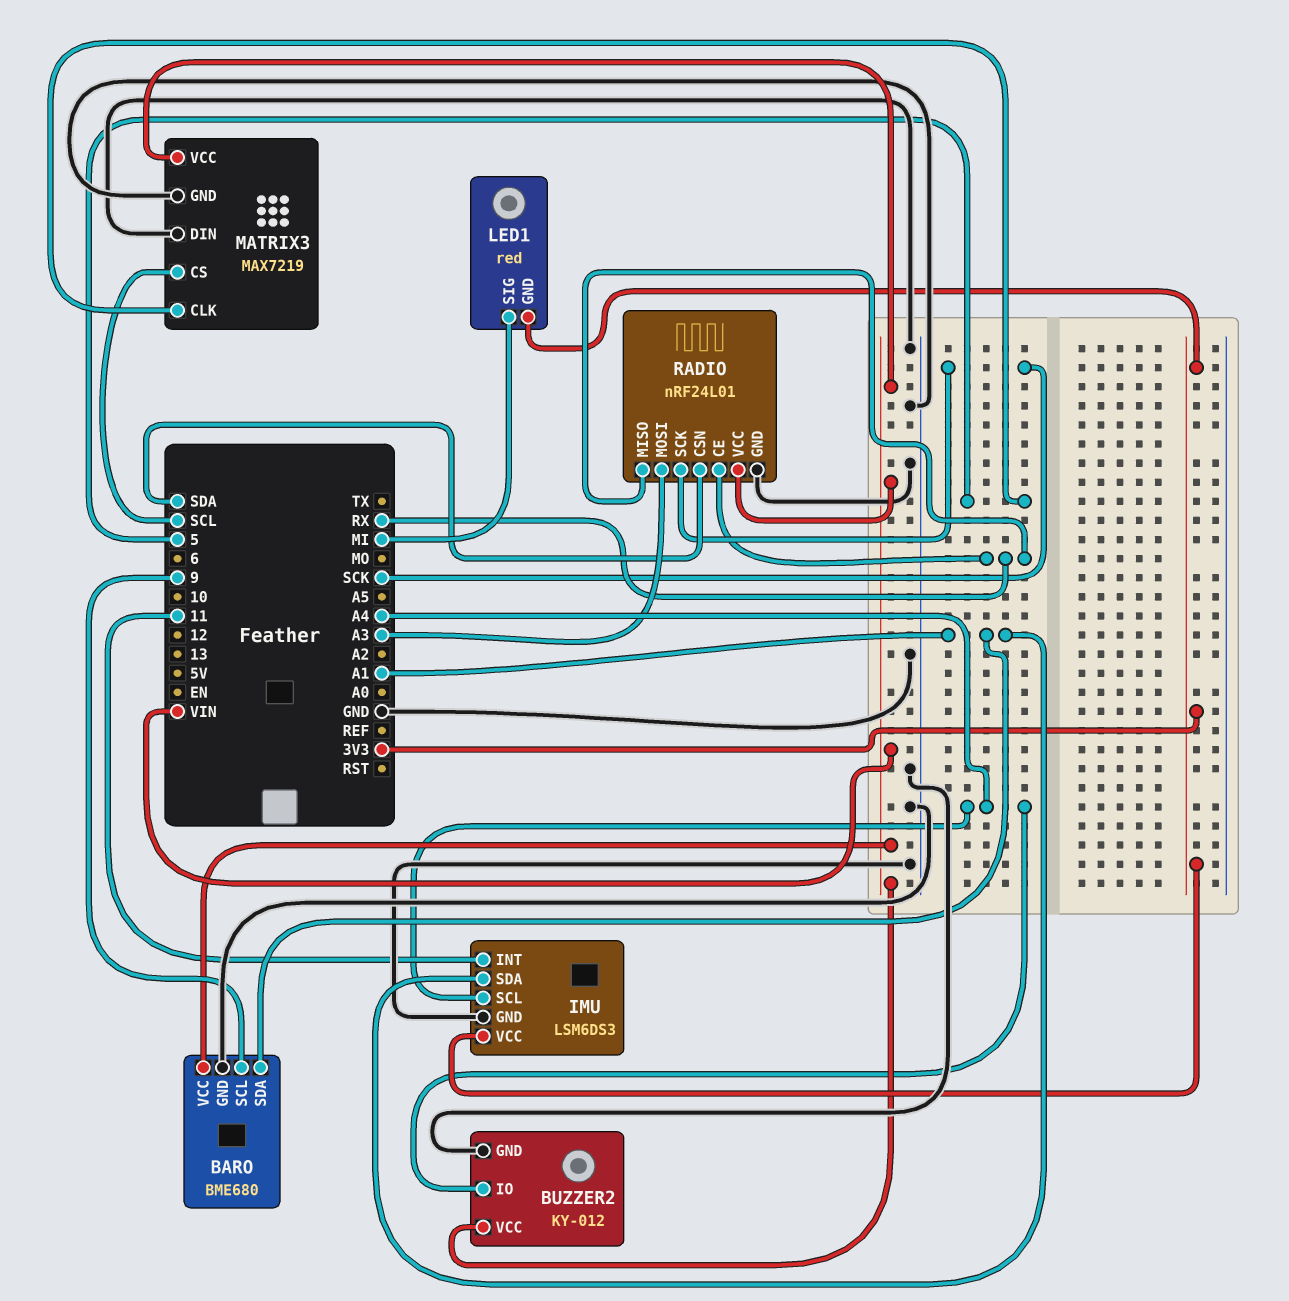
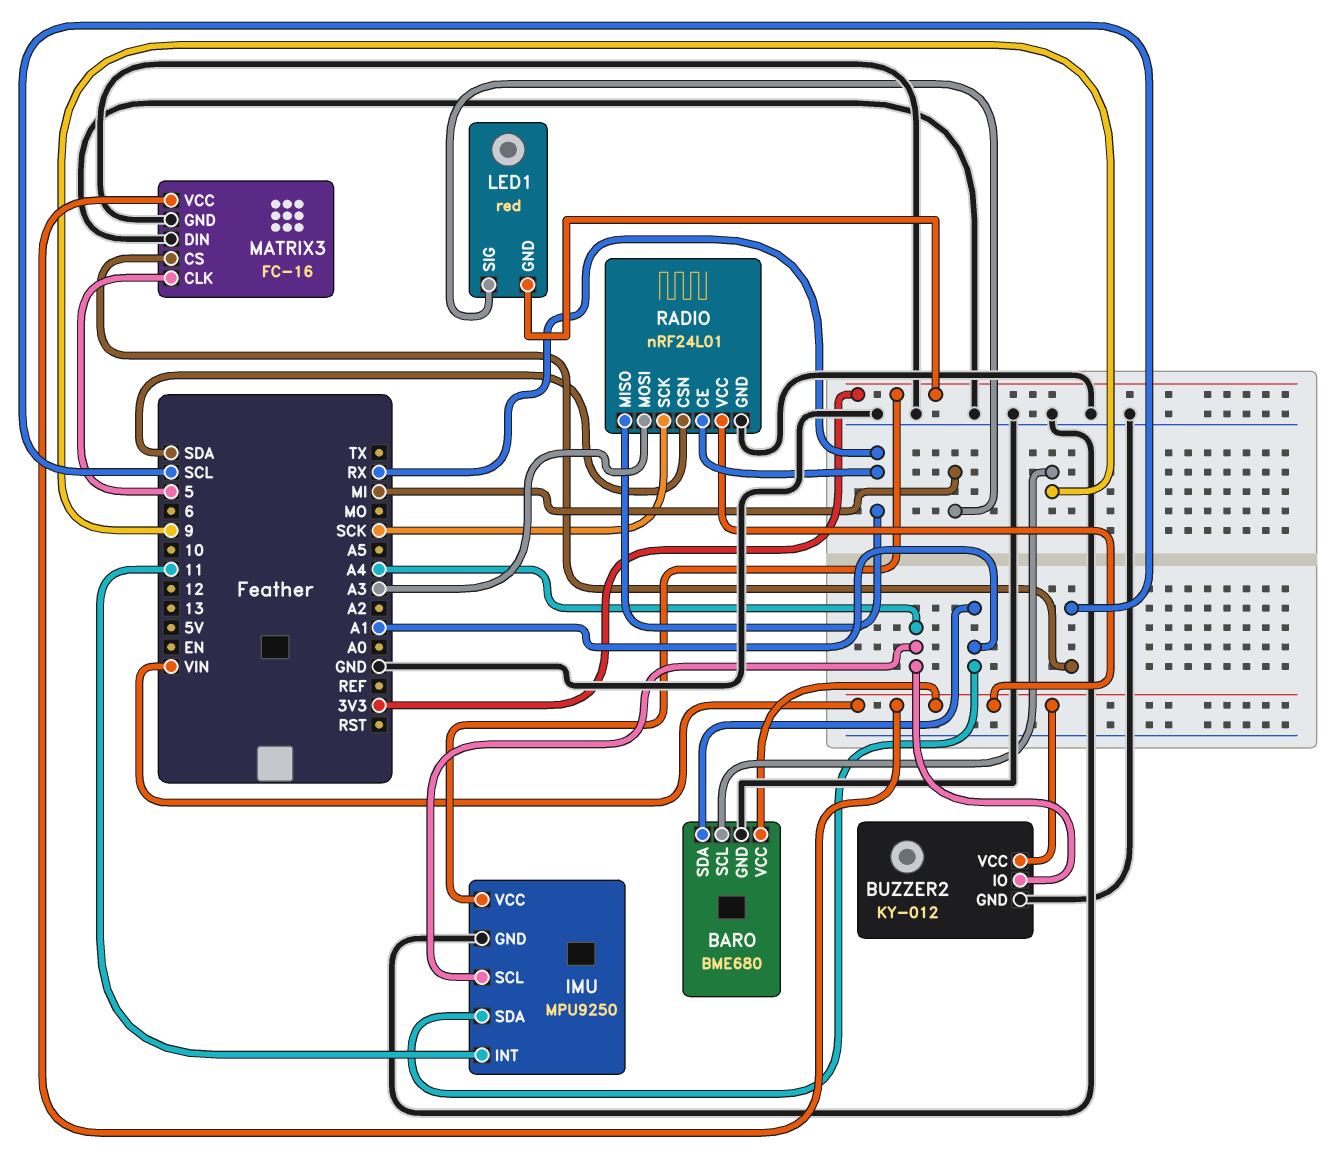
IMU: LSM6DS3 -> MPU9250
MATRIX3: MAX7219 -> FC-16

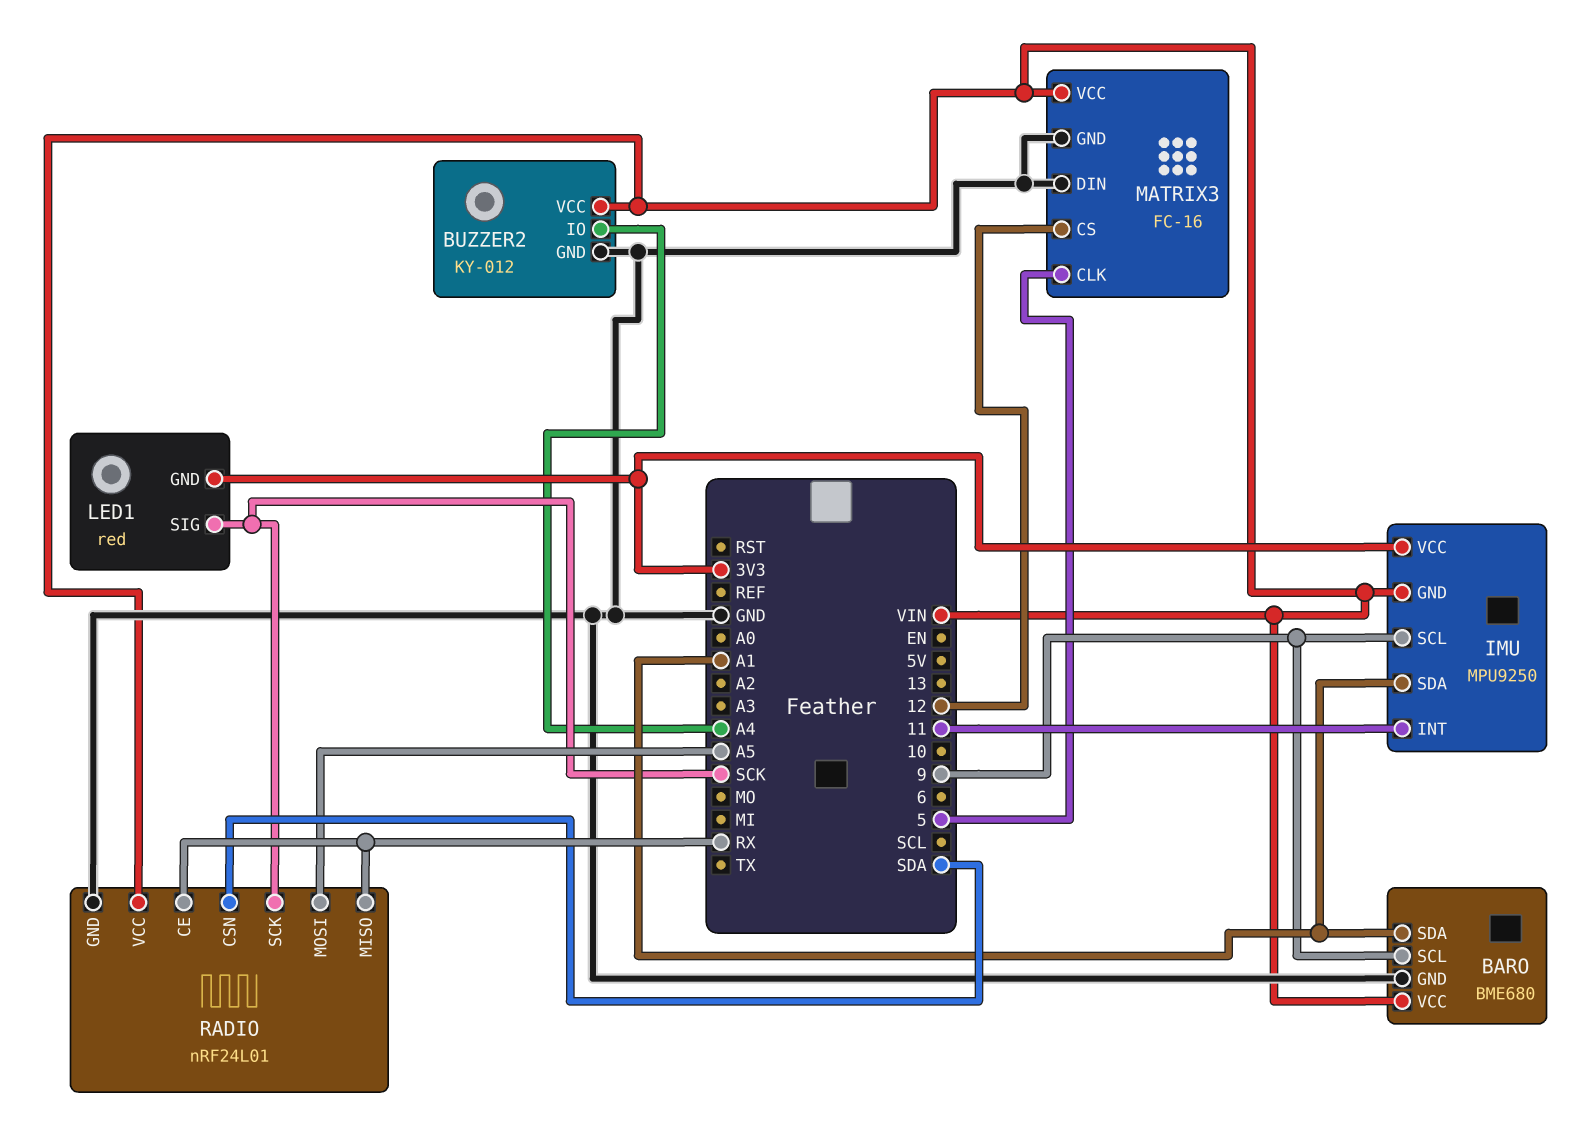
IMU pin GND: GND -> VIN
IMU pin SCL: A4 -> 9
LED1 pin SIG: MI -> SCK
MATRIX3 pin CS: SCL -> 12
RADIO pin MOSI: A3 -> A5

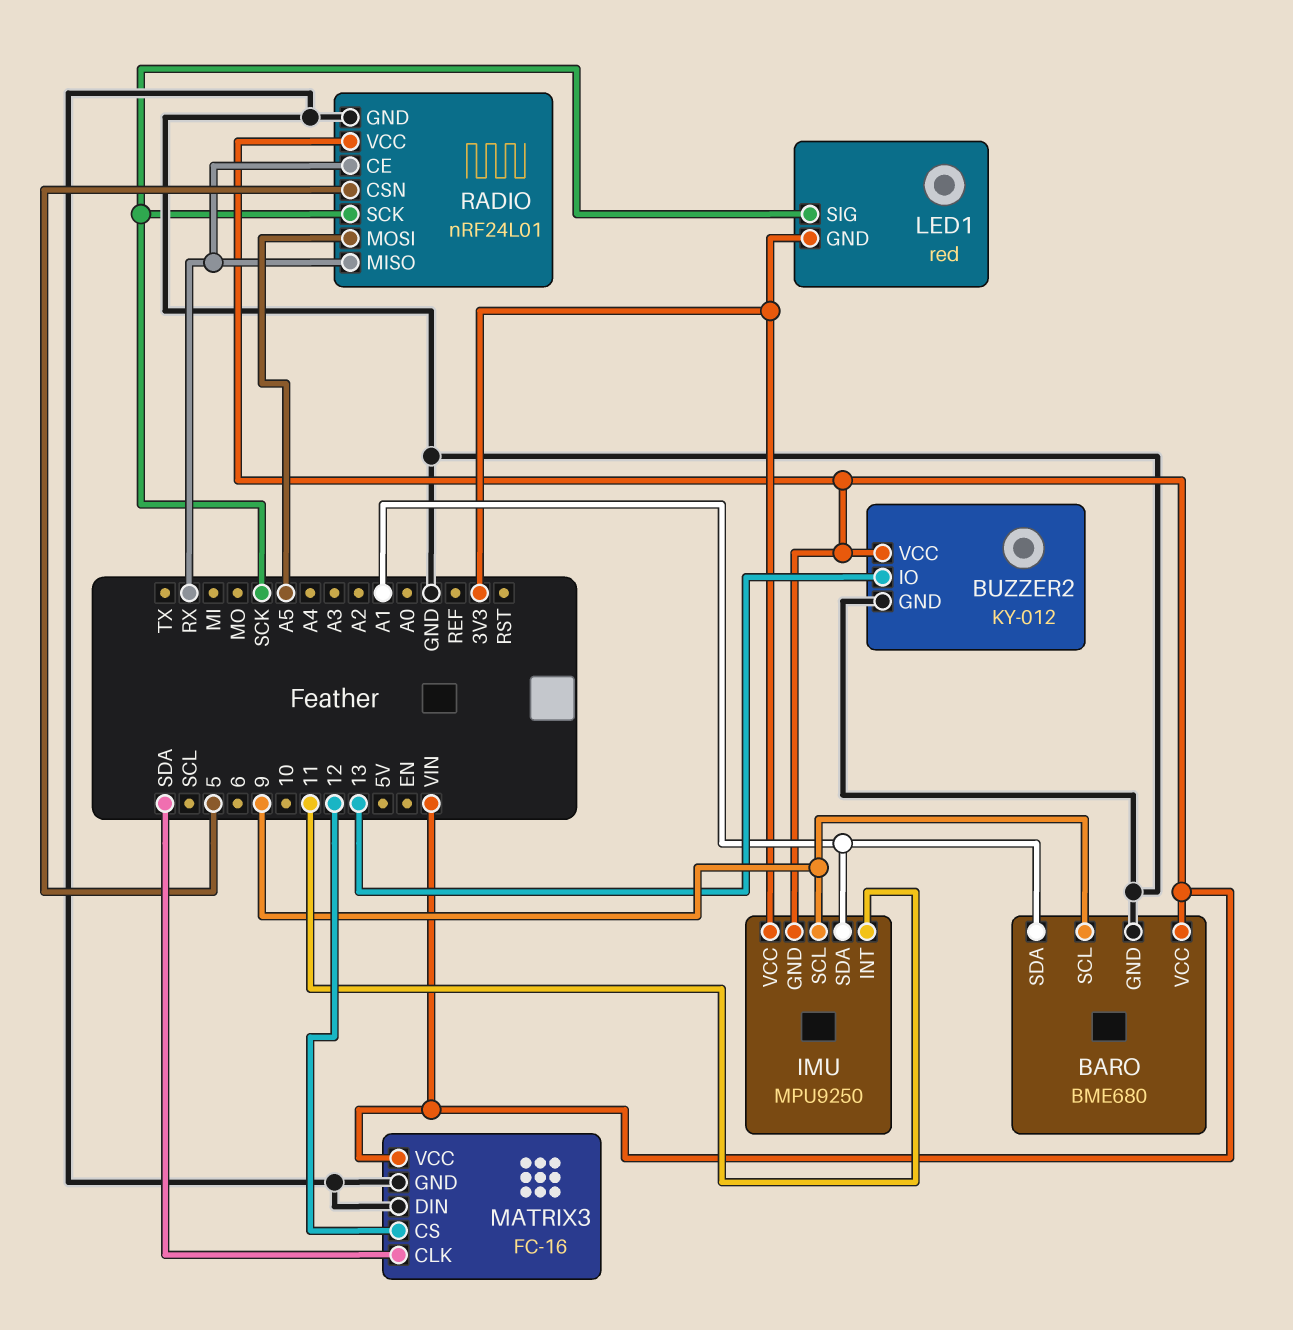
BUZZER2 pin IO: A4 -> 13
MATRIX3 pin CLK: 5 -> SDA
RADIO pin CSN: SDA -> 5

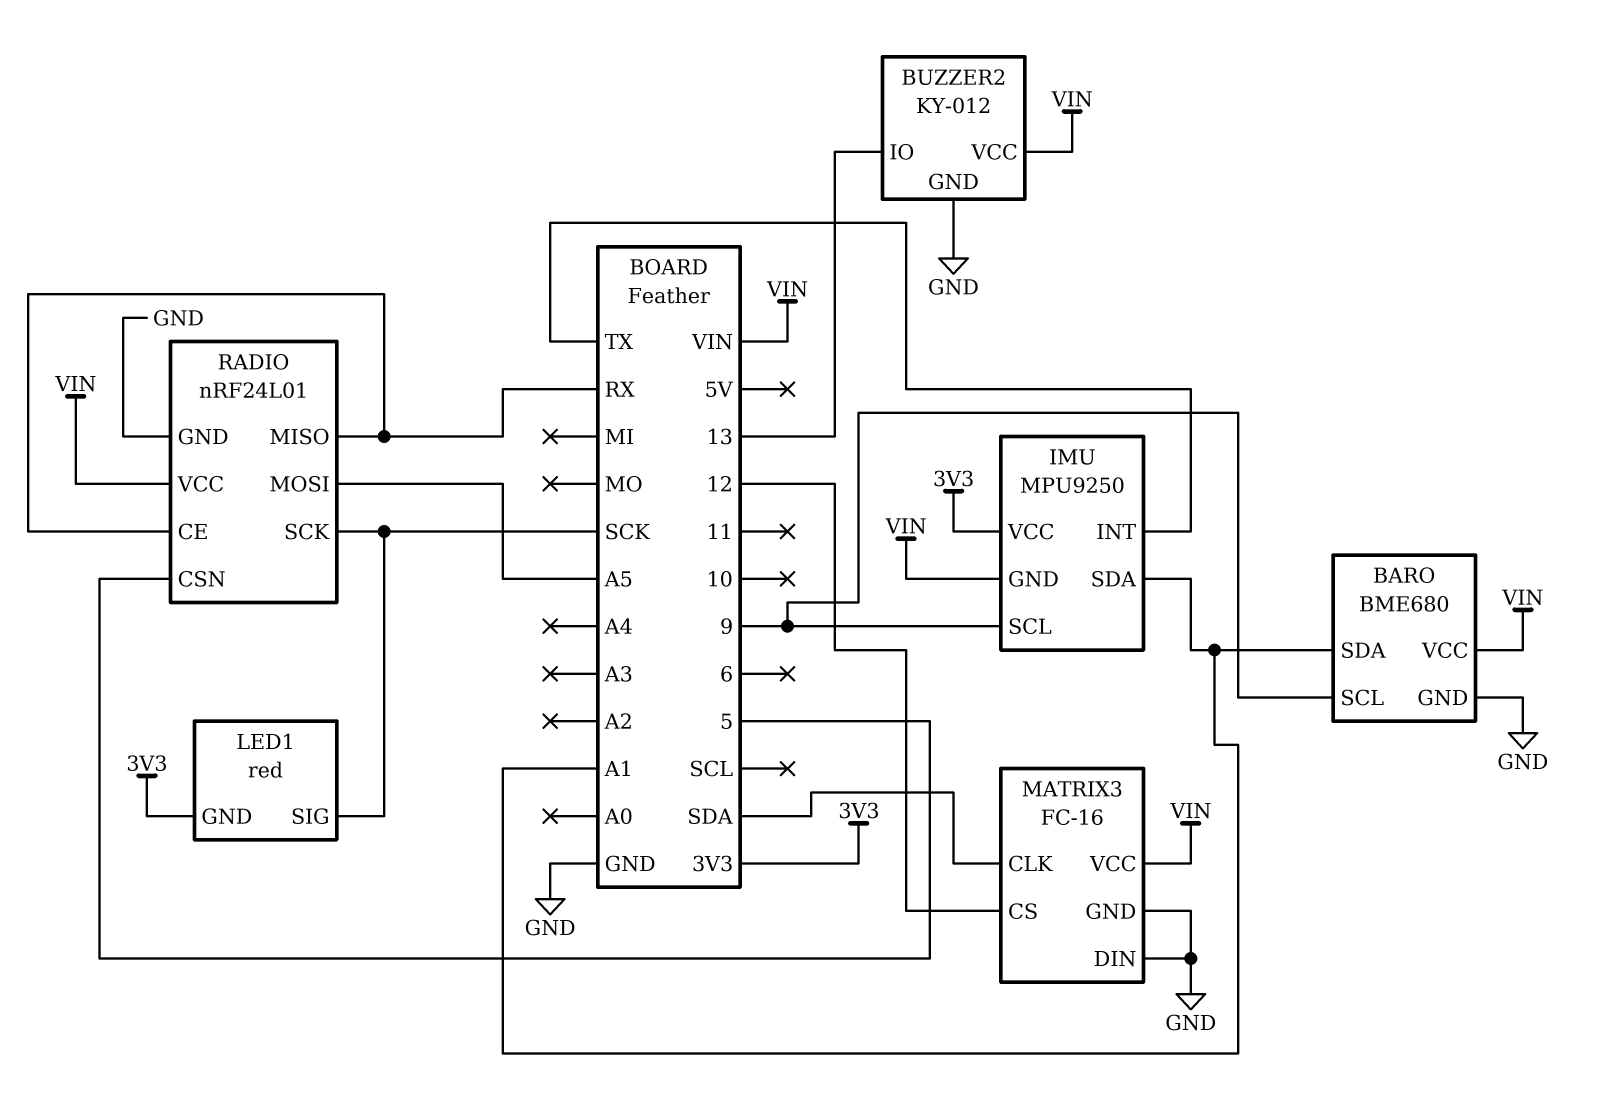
IMU pin INT: 11 -> TX

